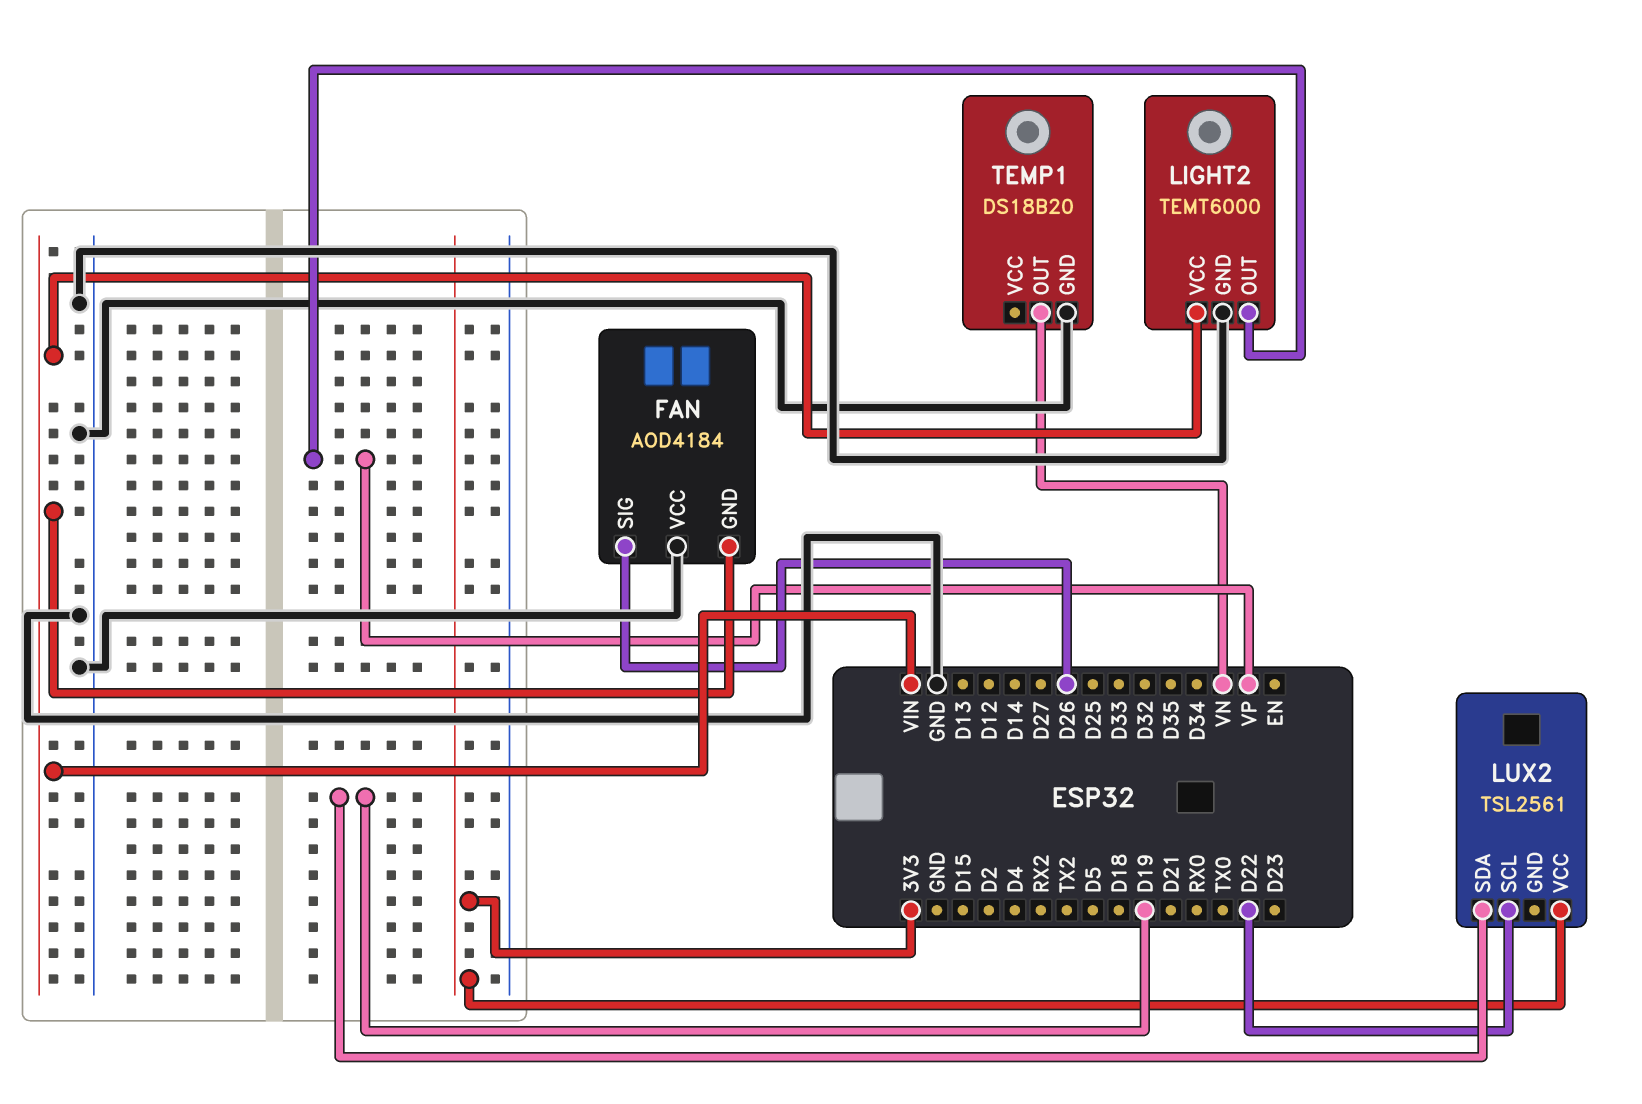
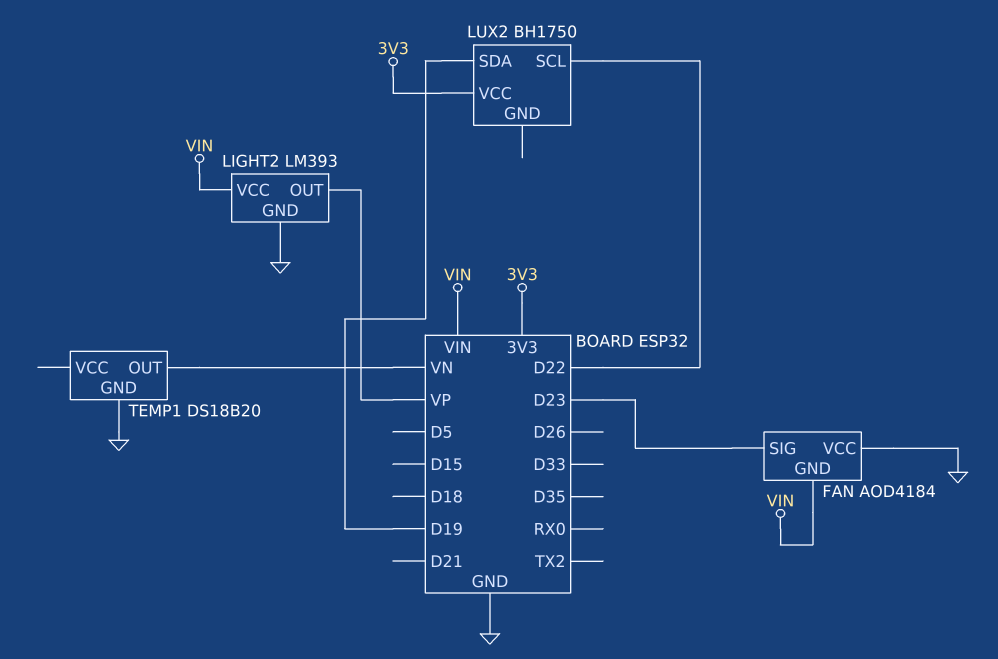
FAN pin SIG: D26 -> D23
LIGHT2: TEMT6000 -> LM393
LUX2: TSL2561 -> BH1750

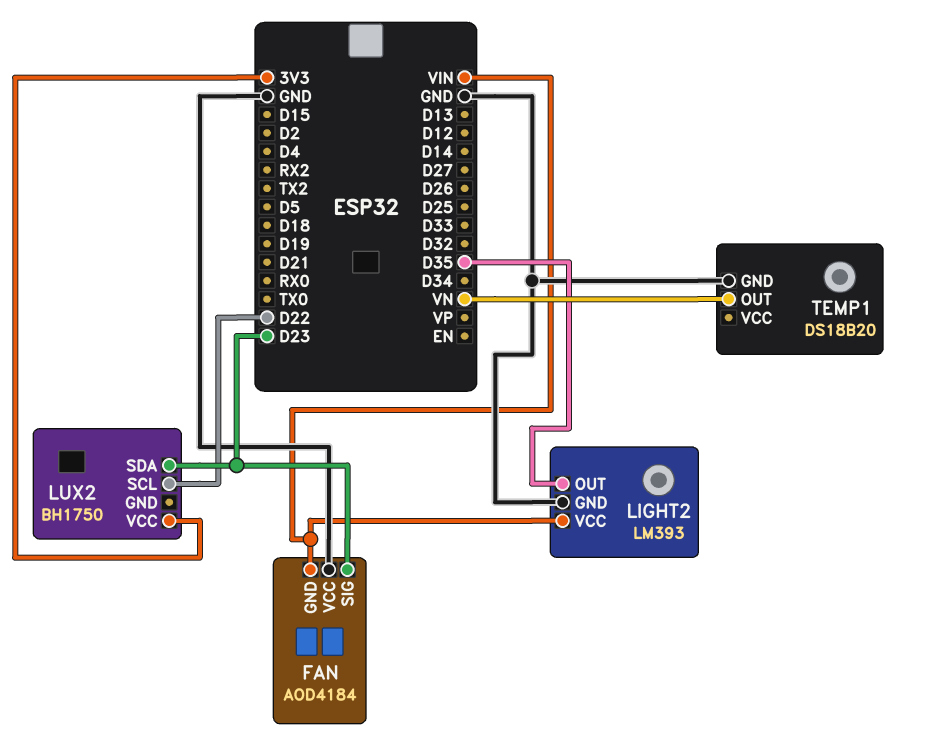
LIGHT2 pin OUT: VP -> D35
LUX2 pin SDA: D19 -> D23

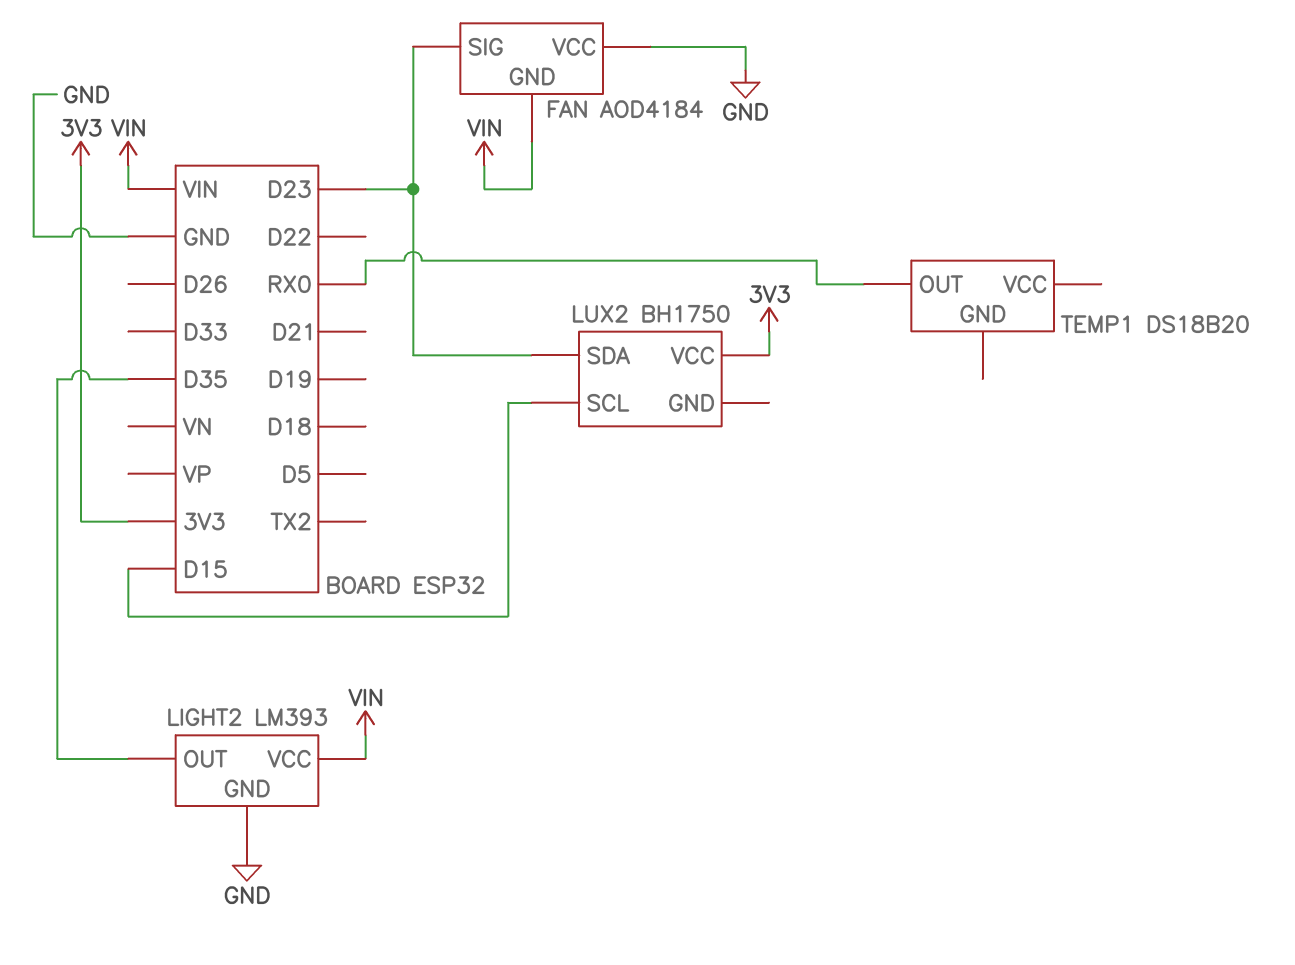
LUX2 pin SCL: D22 -> D15
TEMP1 pin GND: GND -> none
TEMP1 pin OUT: VN -> RX0

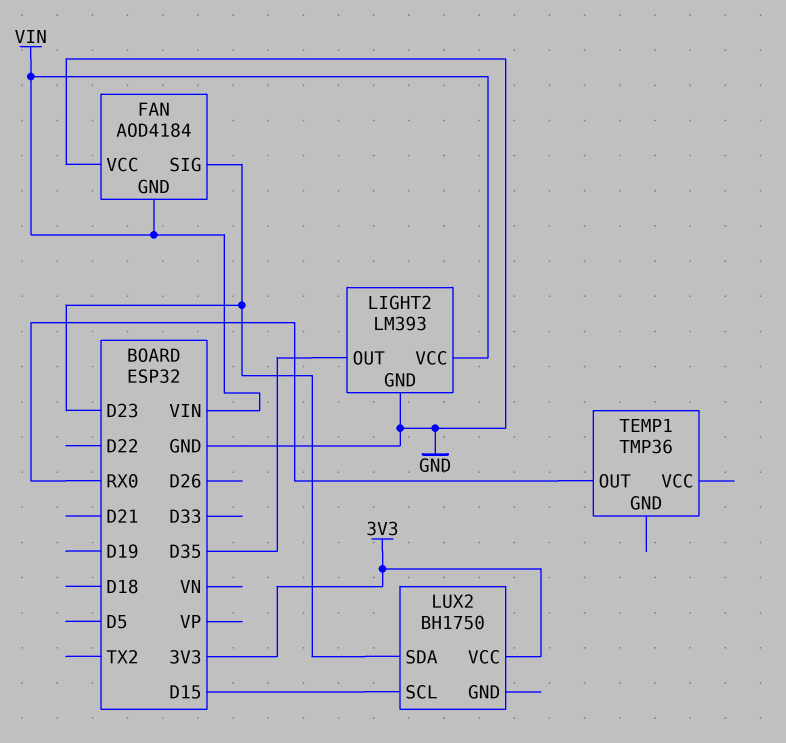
TEMP1: DS18B20 -> TMP36

